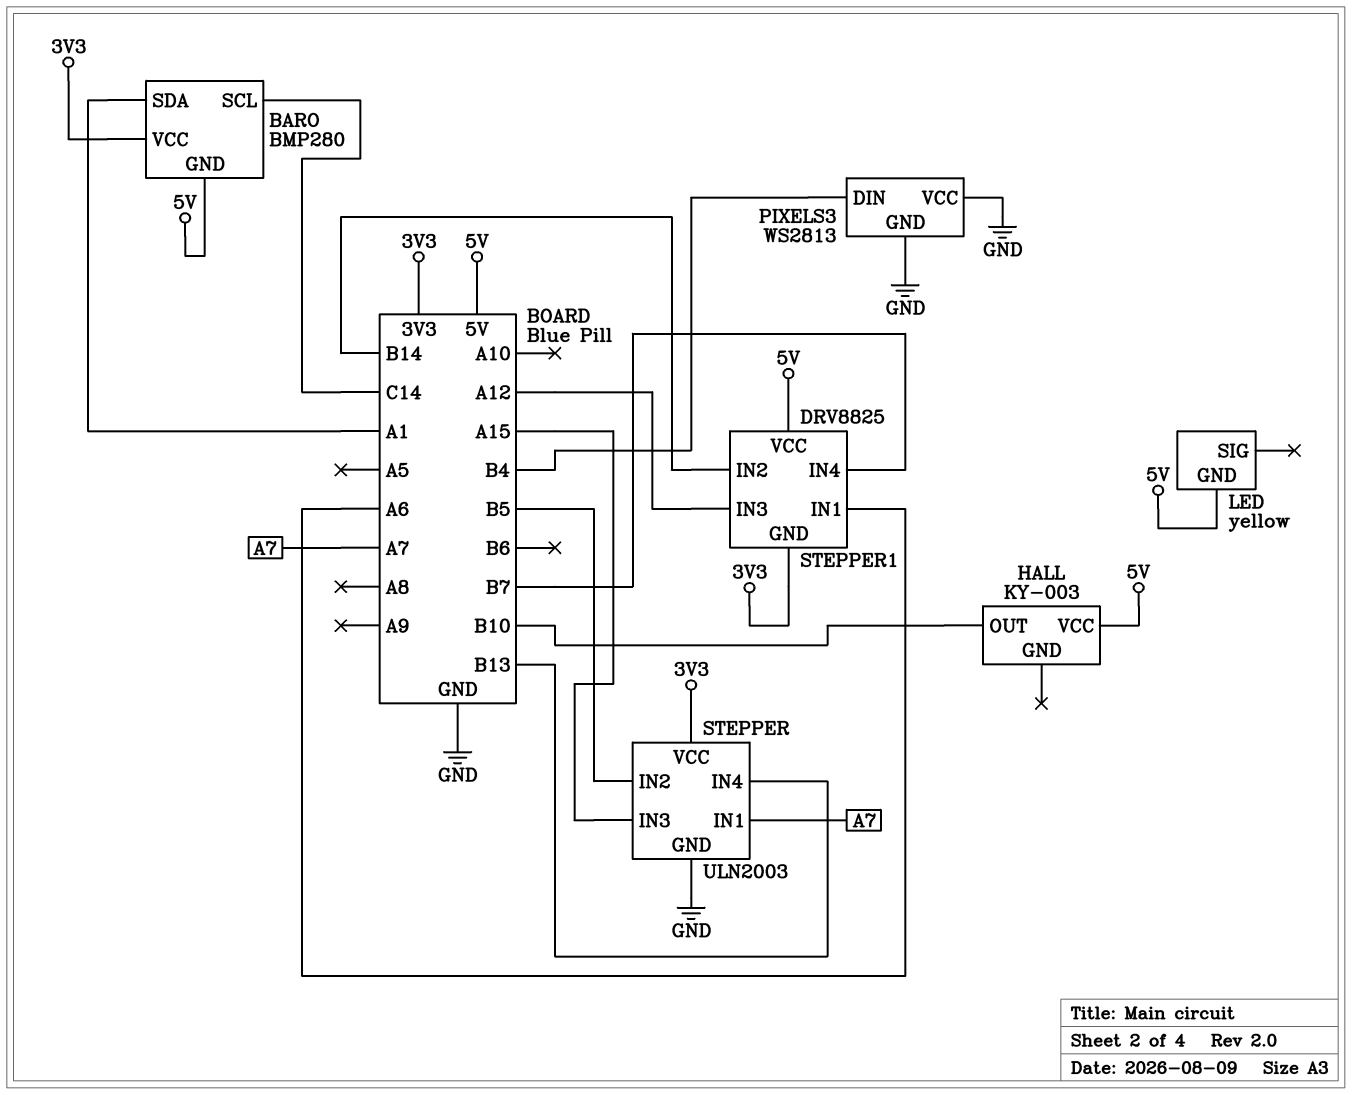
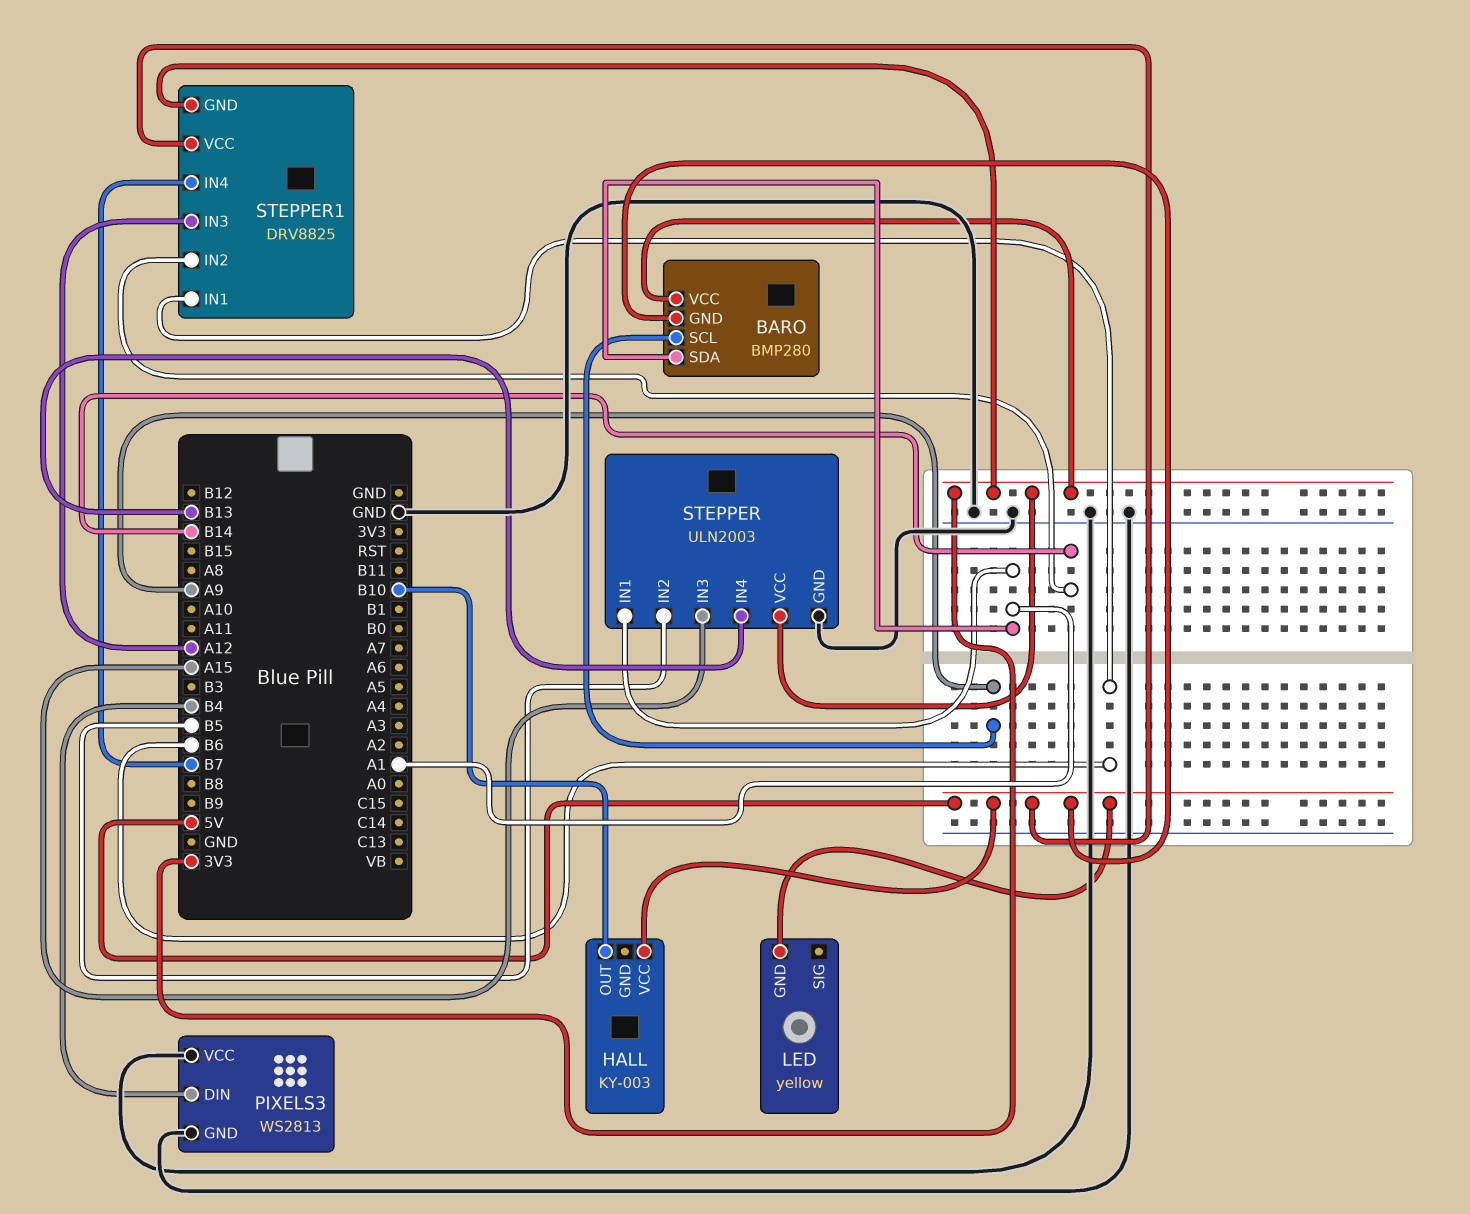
BARO pin SCL: C14 -> A9
STEPPER pin IN1: A7 -> A1
STEPPER1 pin IN1: A6 -> B6

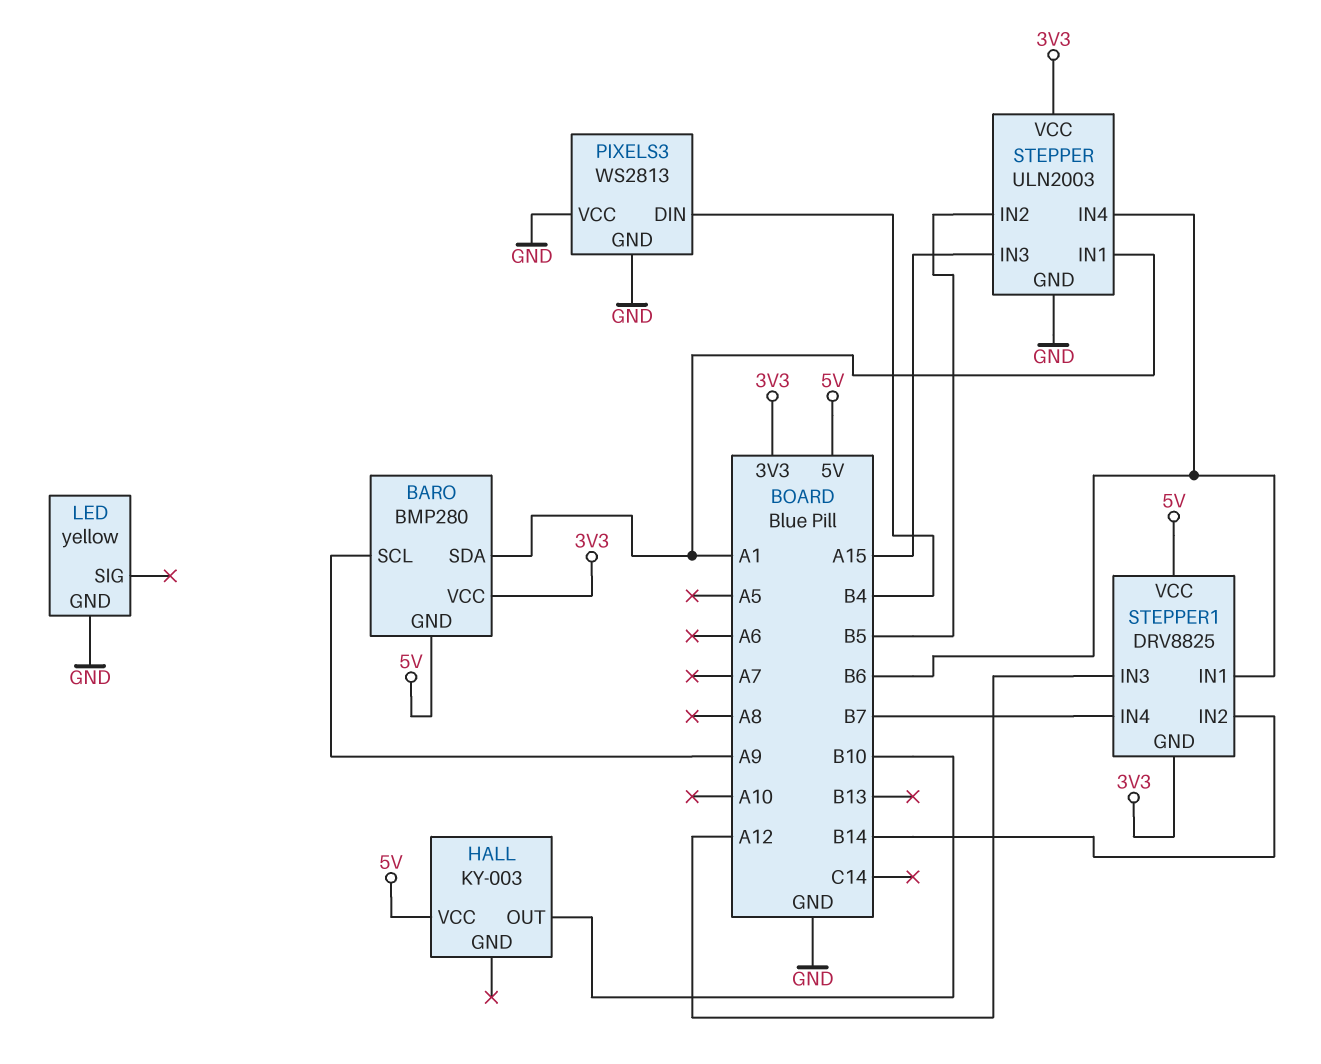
LED pin GND: 5V -> GND
STEPPER pin IN4: B13 -> B6

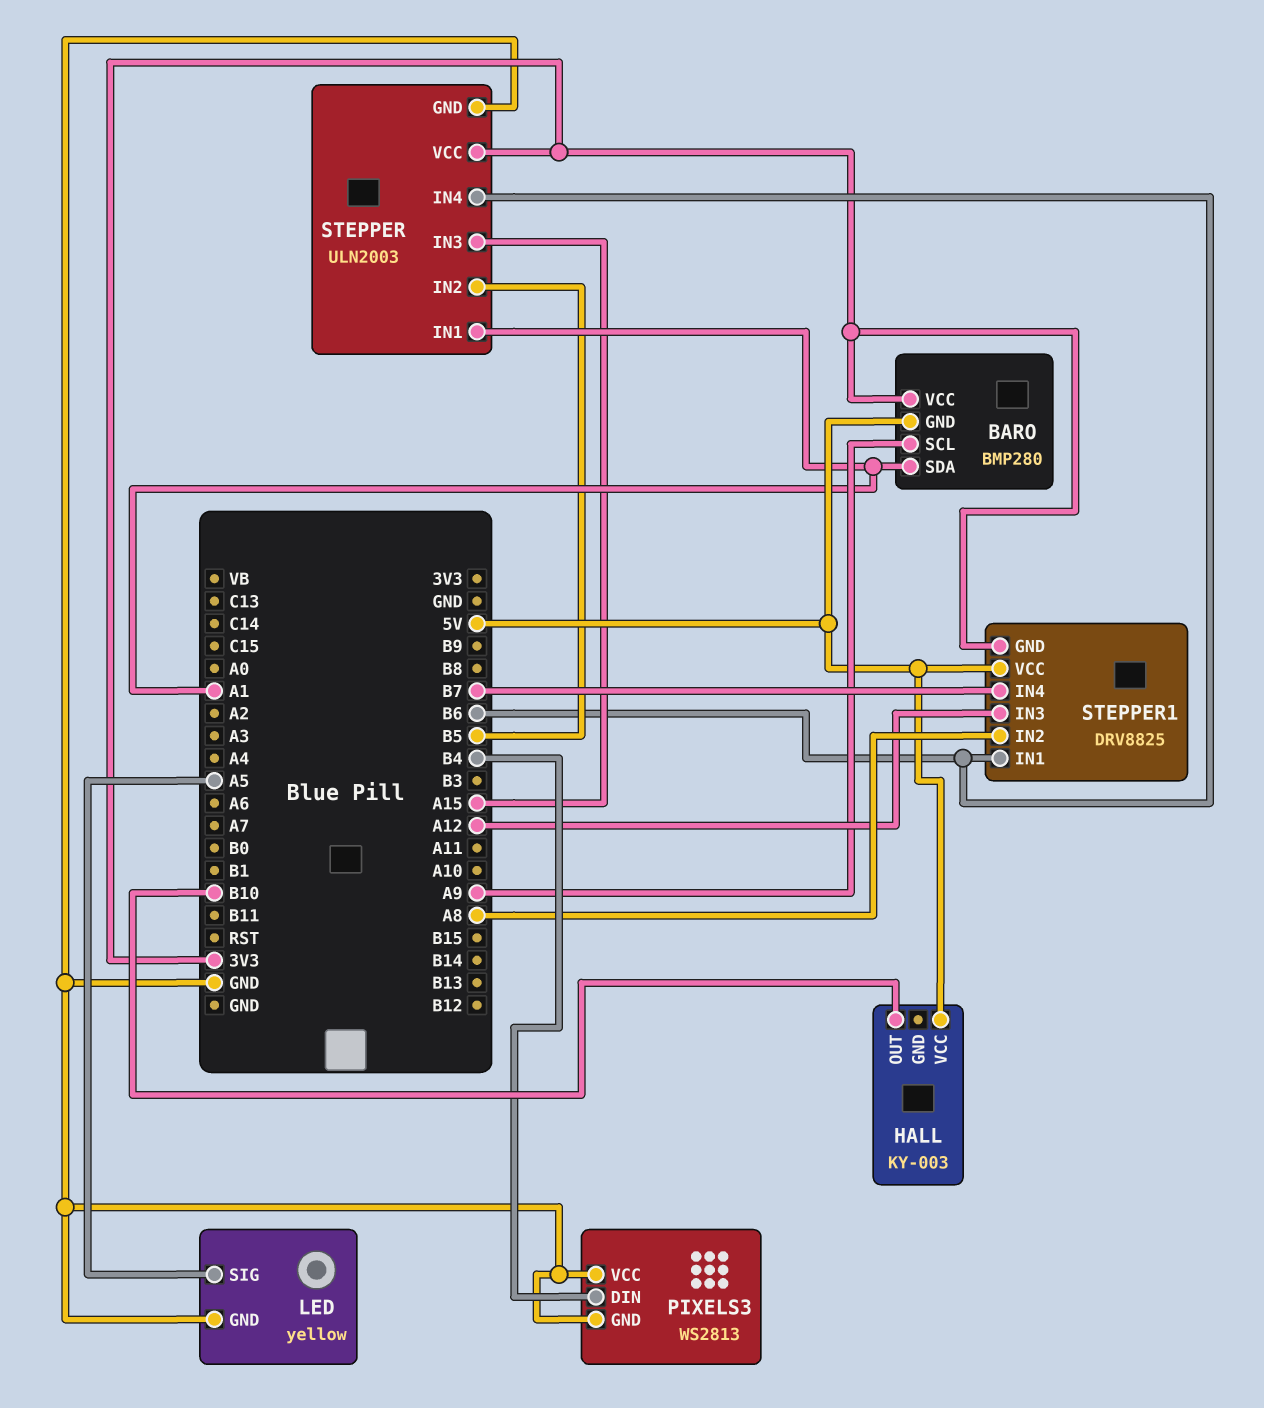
LED pin SIG: none -> A5
STEPPER1 pin IN2: B14 -> A8

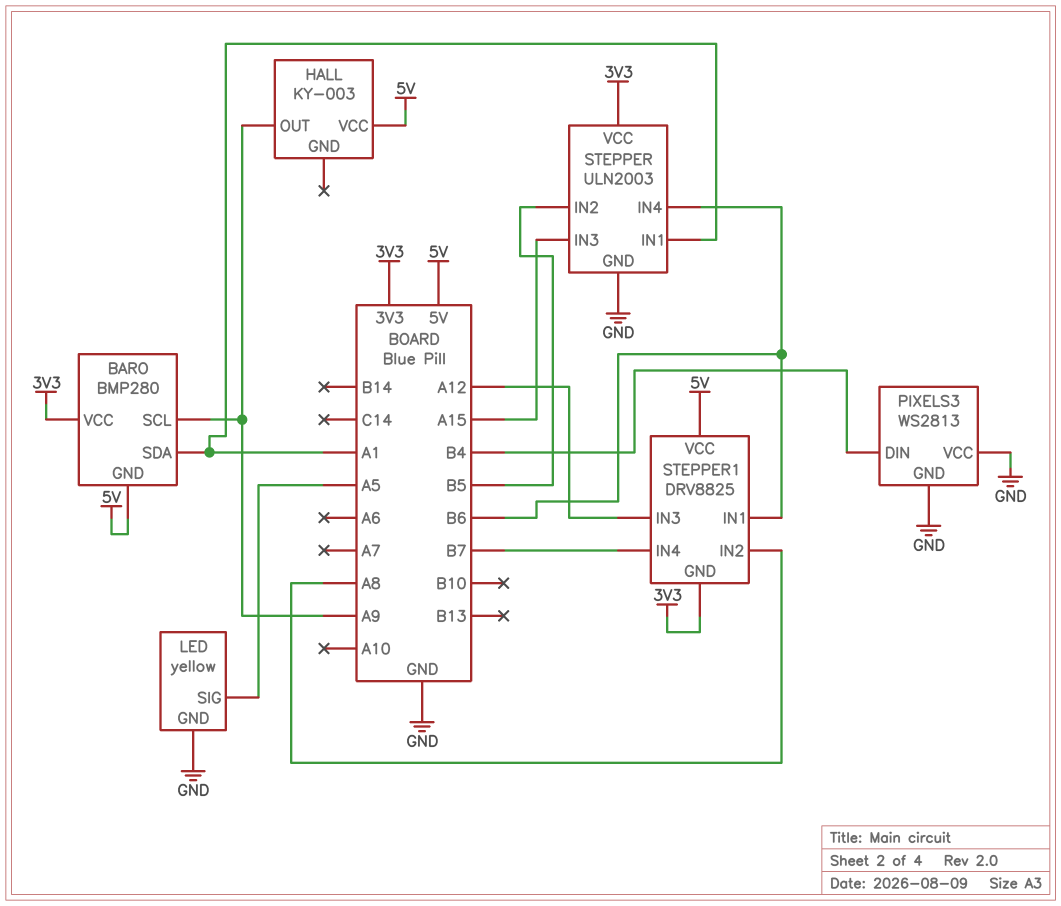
HALL pin OUT: B10 -> A9

